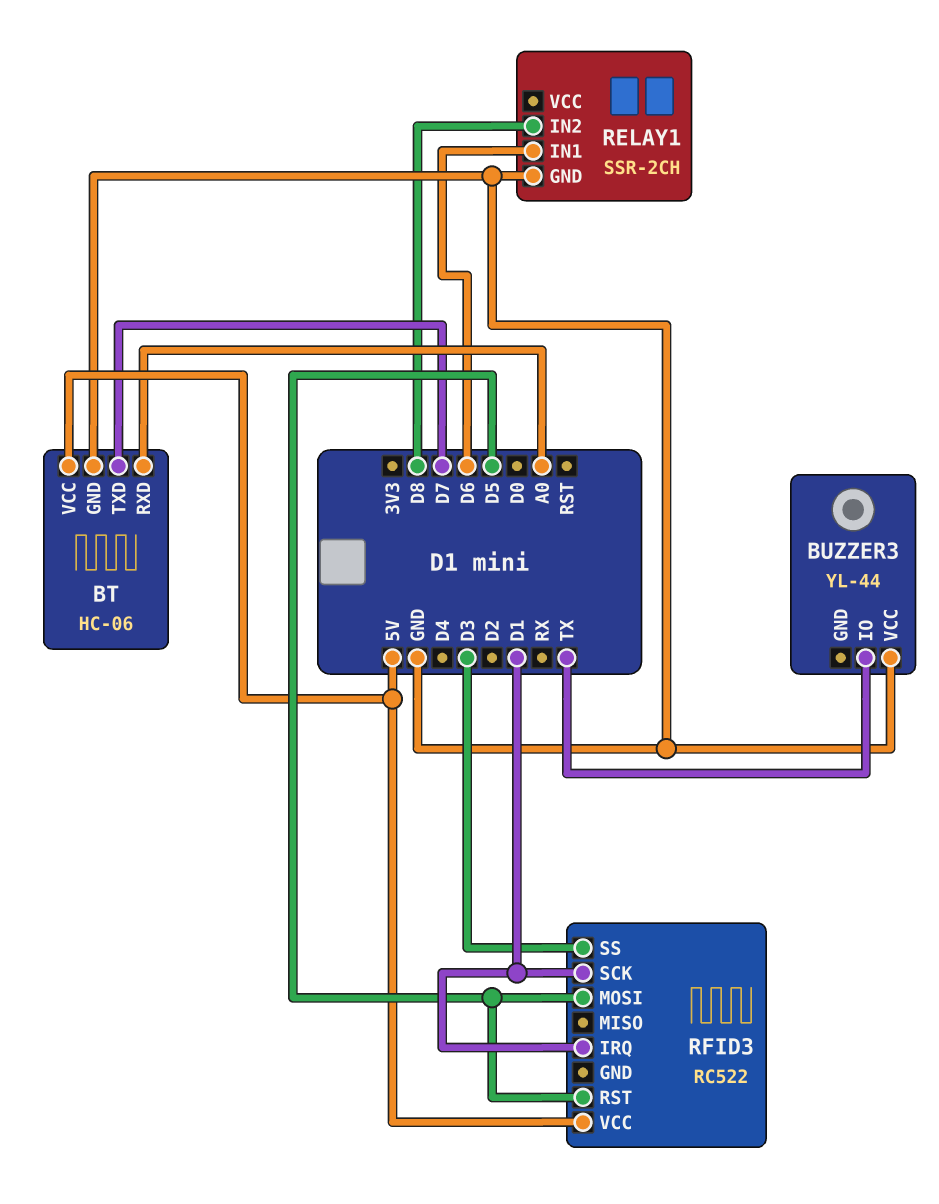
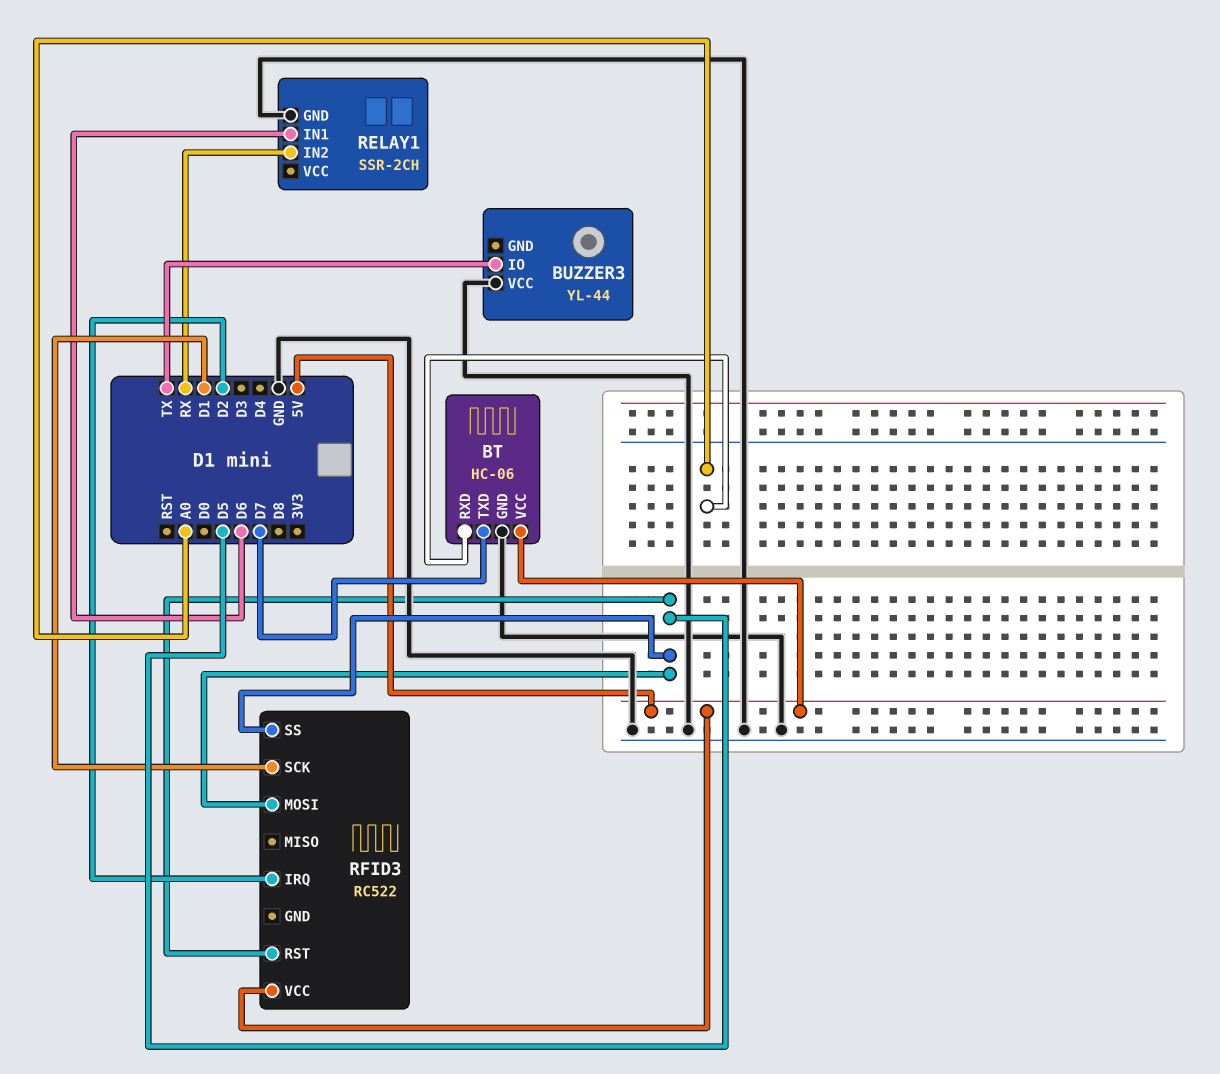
RELAY1 pin IN2: D8 -> RX
RFID3 pin IRQ: D1 -> D2
RFID3 pin SS: D3 -> D5

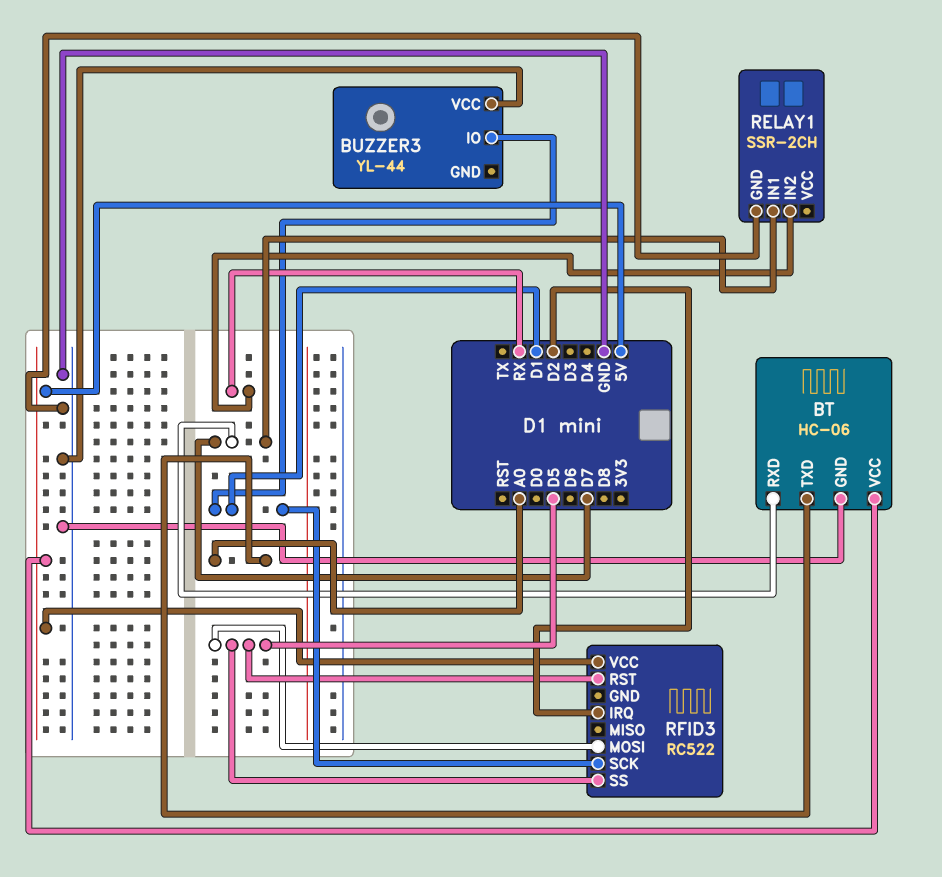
BT pin RXD: A0 -> D7
BT pin TXD: D7 -> A0
BUZZER3 pin IO: TX -> D1
RELAY1 pin IN1: D6 -> D7

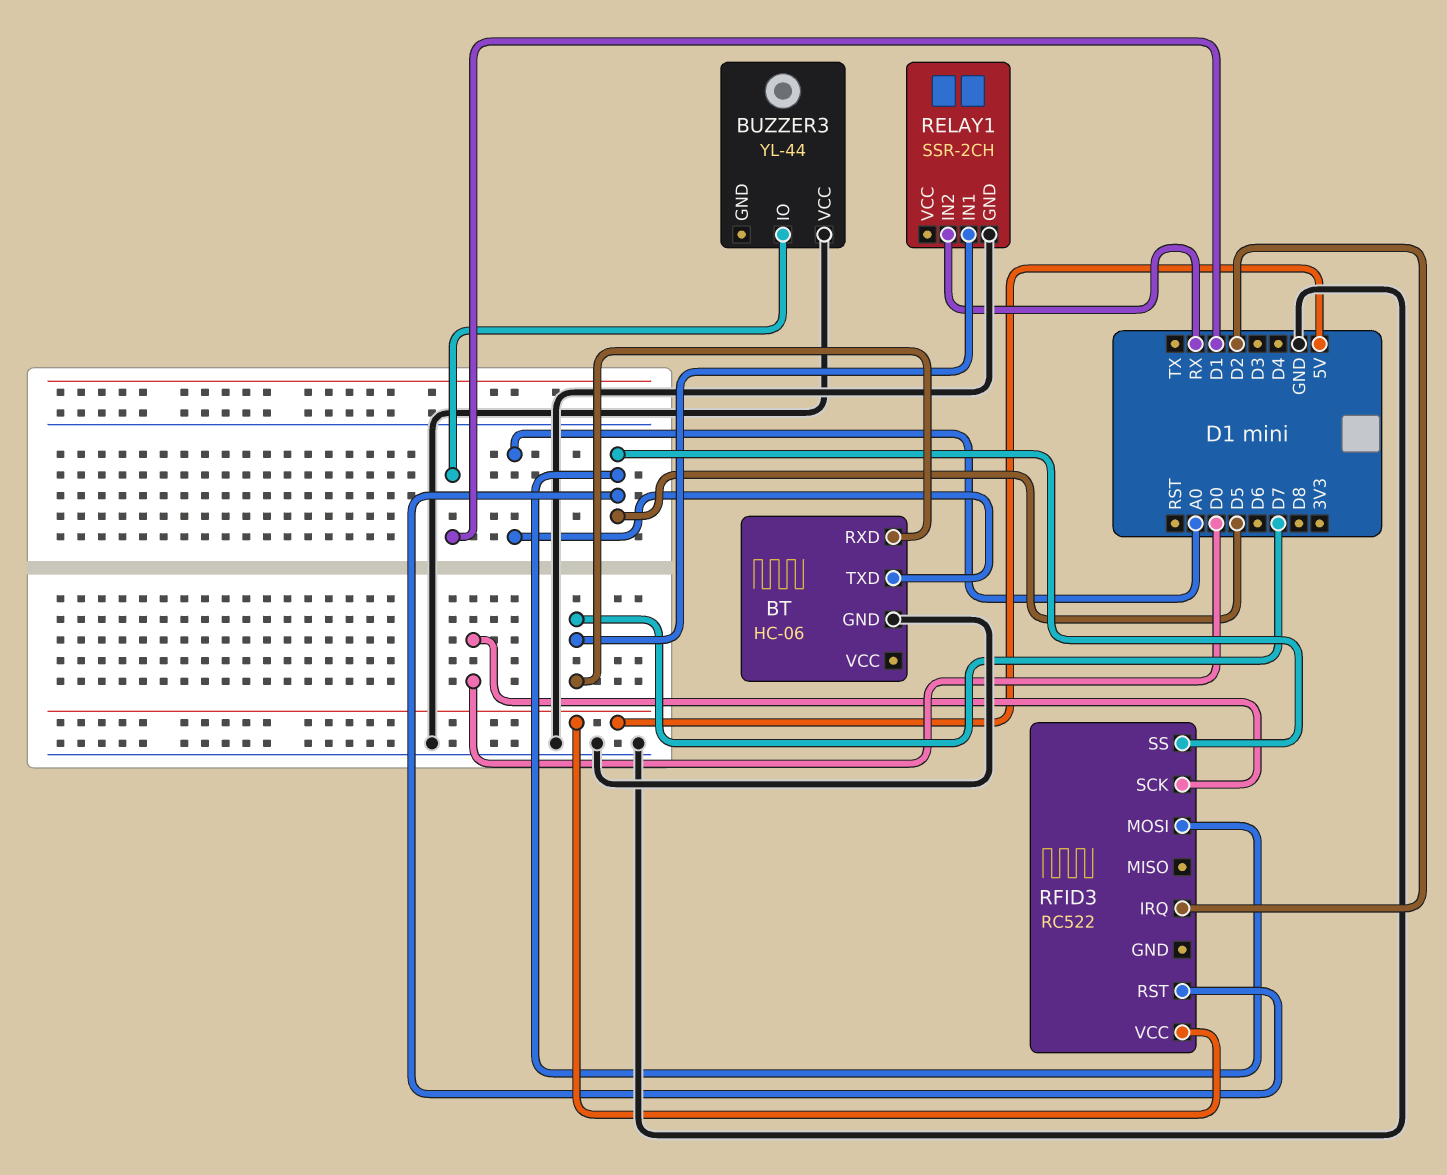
BT pin VCC: 5V -> none
RFID3 pin SCK: D1 -> D0

